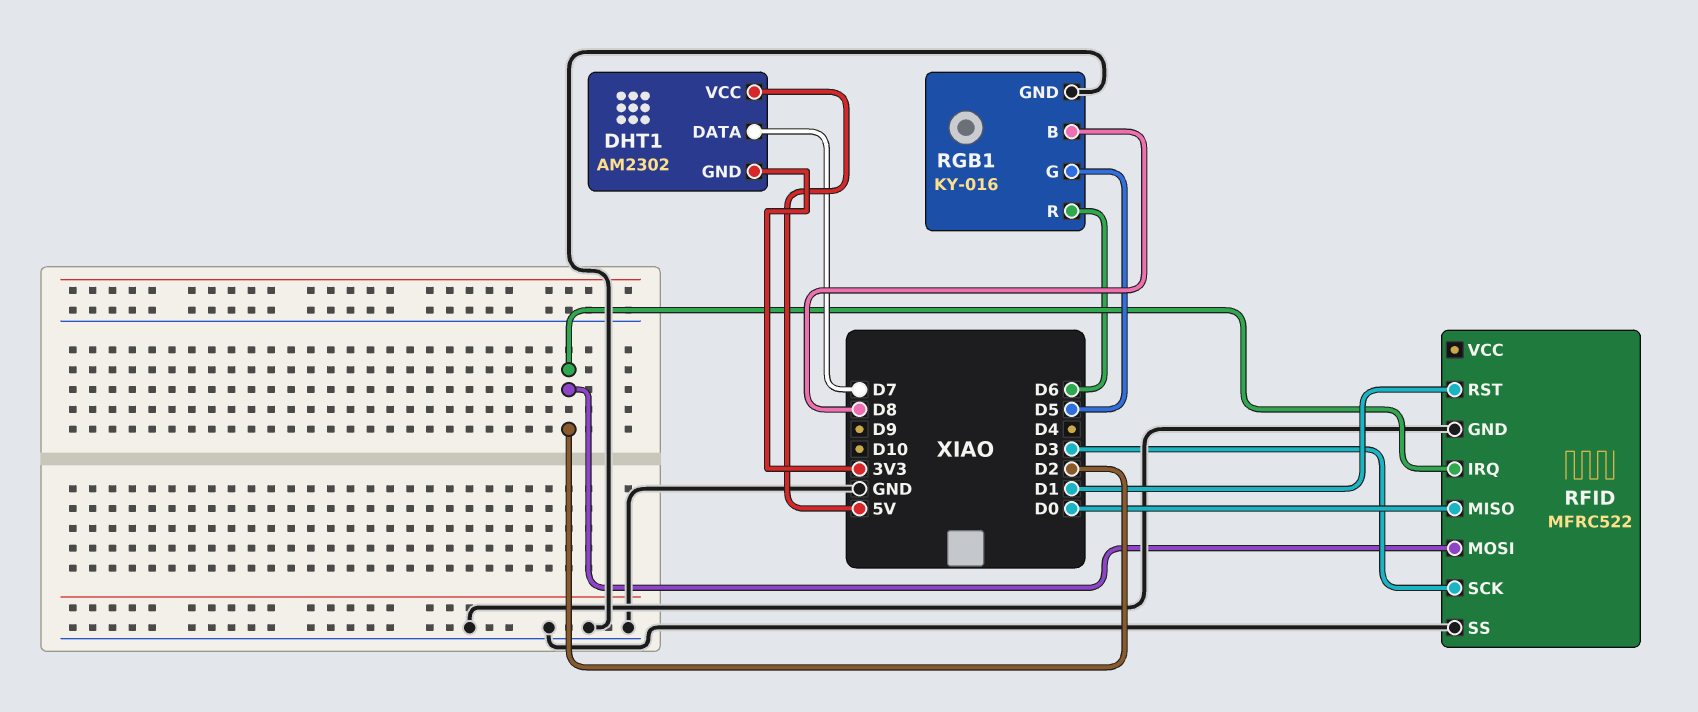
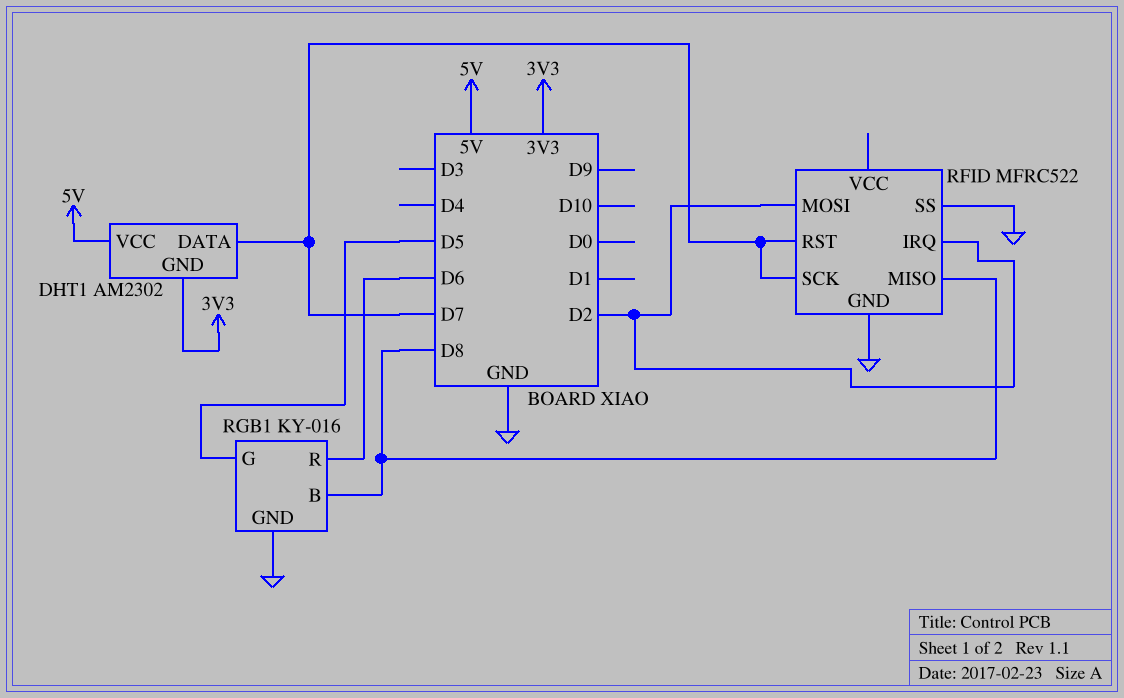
RFID pin MISO: D0 -> D8
RFID pin RST: D1 -> D7
RFID pin SCK: D3 -> D7

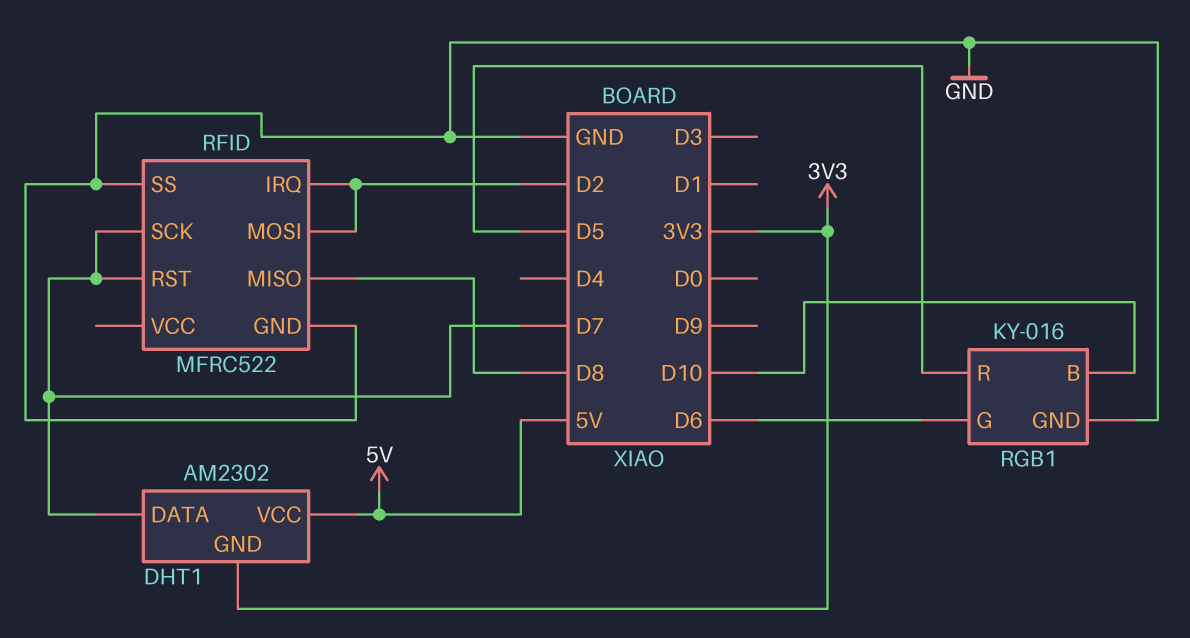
RGB1 pin B: D8 -> D10
RGB1 pin G: D5 -> D6
RGB1 pin R: D6 -> D5

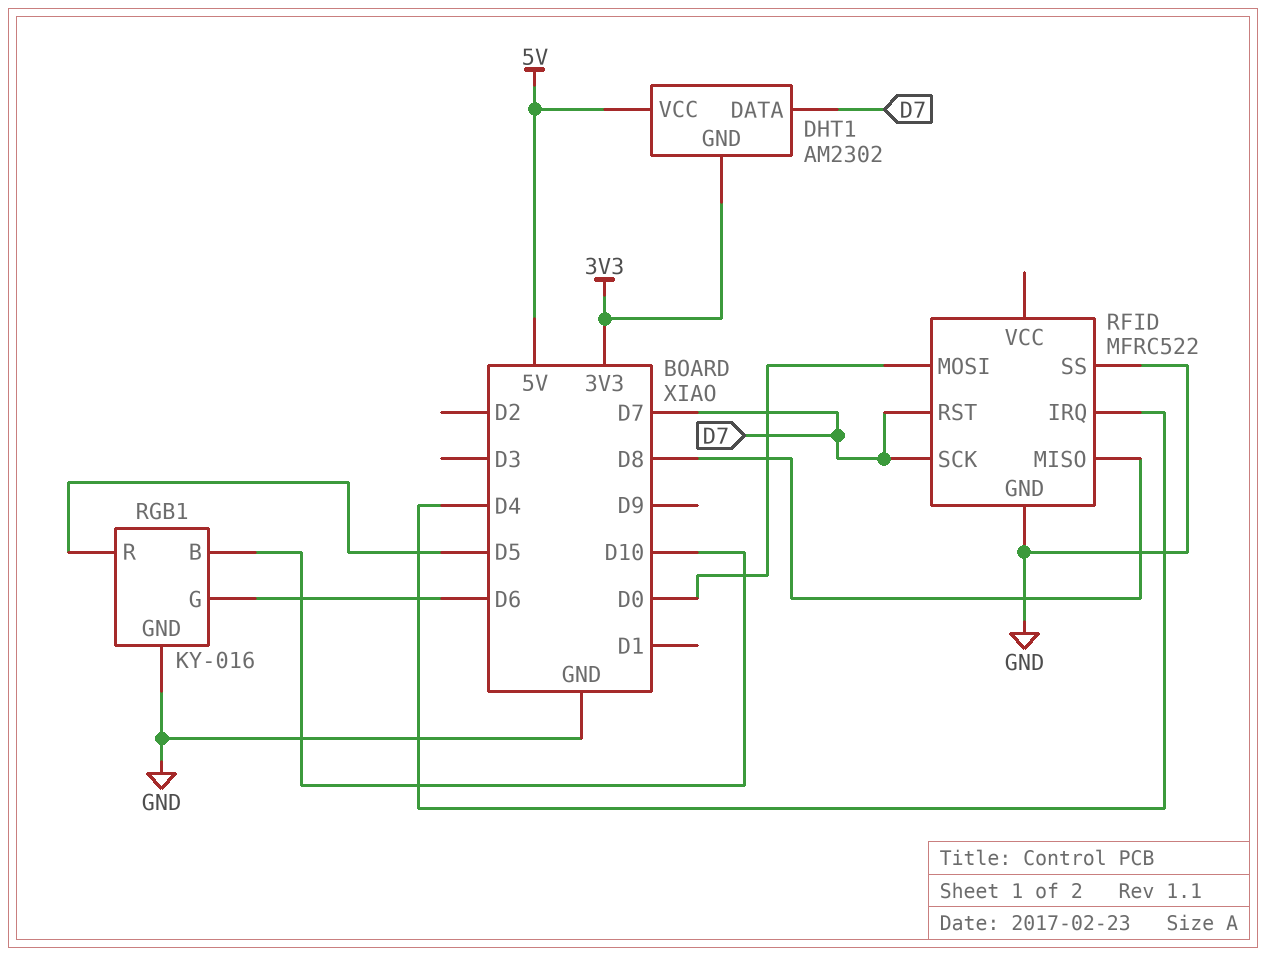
RFID pin IRQ: D2 -> D4
RFID pin MOSI: D2 -> D0

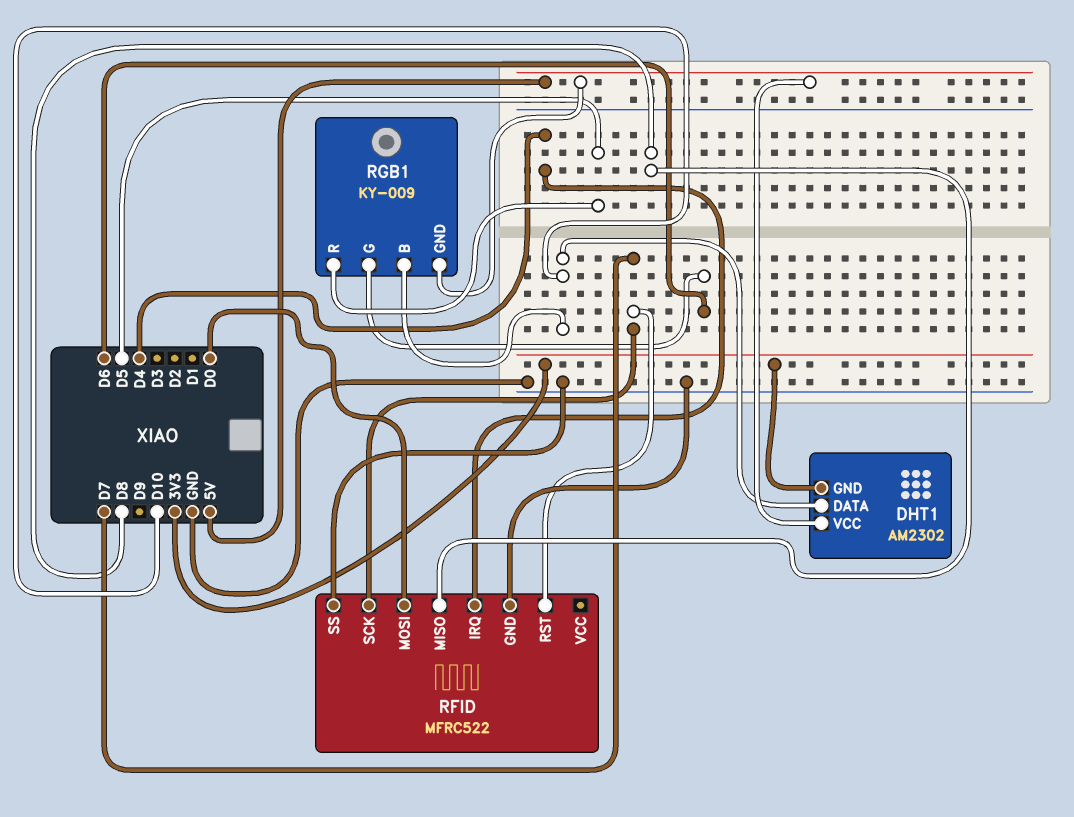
DHT1 pin DATA: D7 -> D10
RGB1: KY-016 -> KY-009
RGB1 pin GND: GND -> 5V

